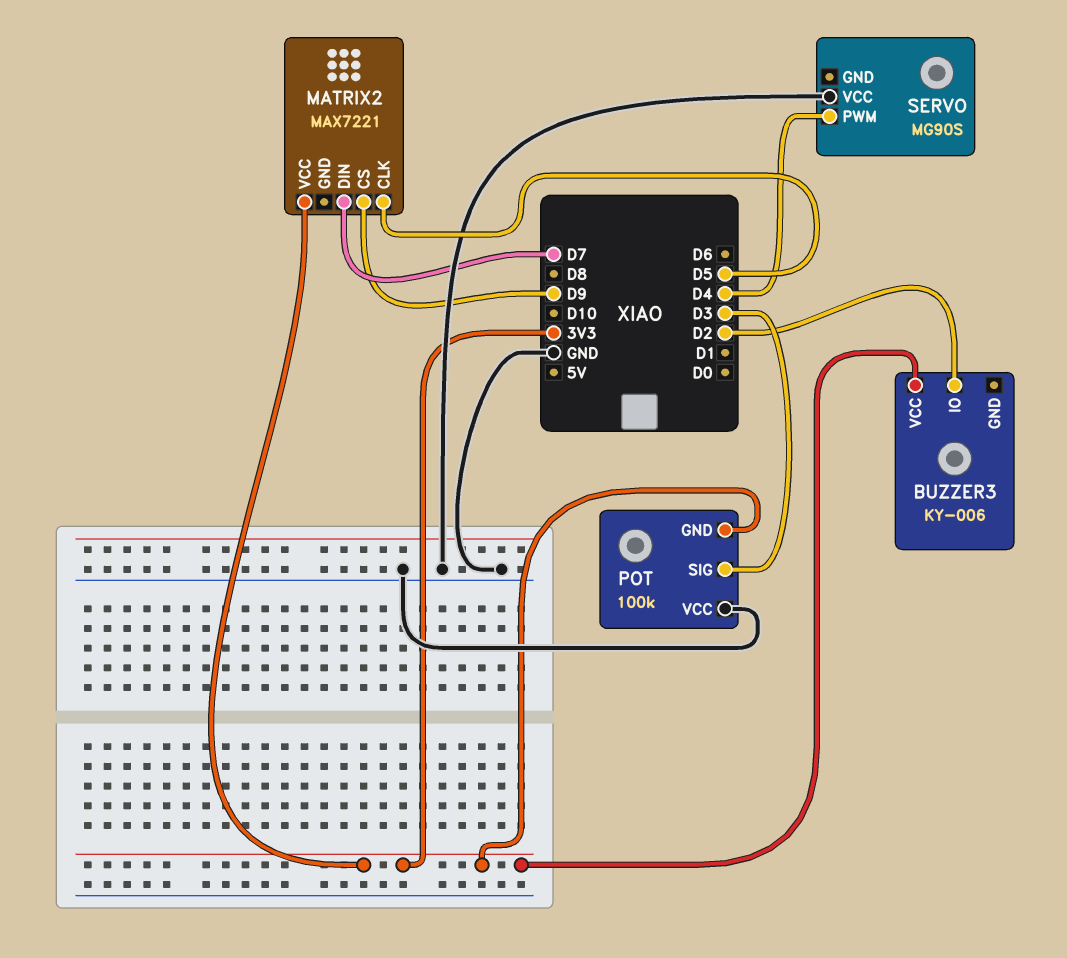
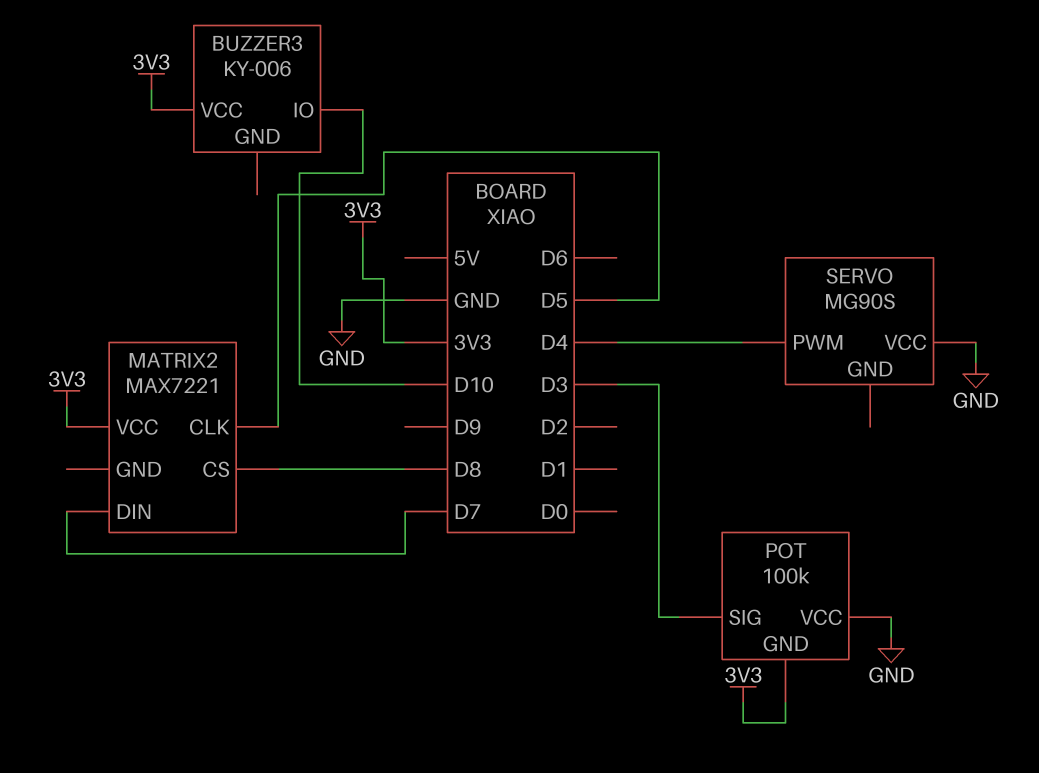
BUZZER3 pin IO: D2 -> D10
MATRIX2 pin CS: D9 -> D8

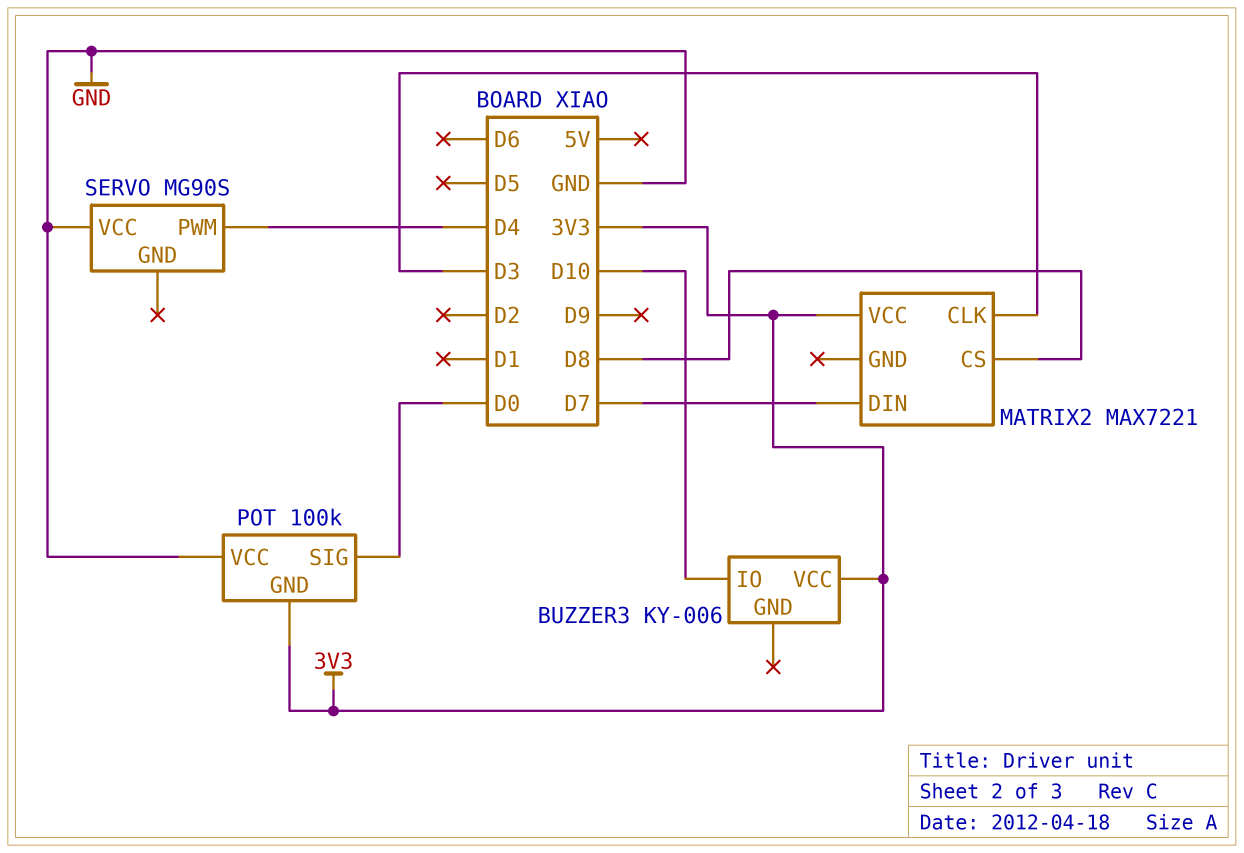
MATRIX2 pin CLK: D5 -> D3
POT pin SIG: D3 -> D0

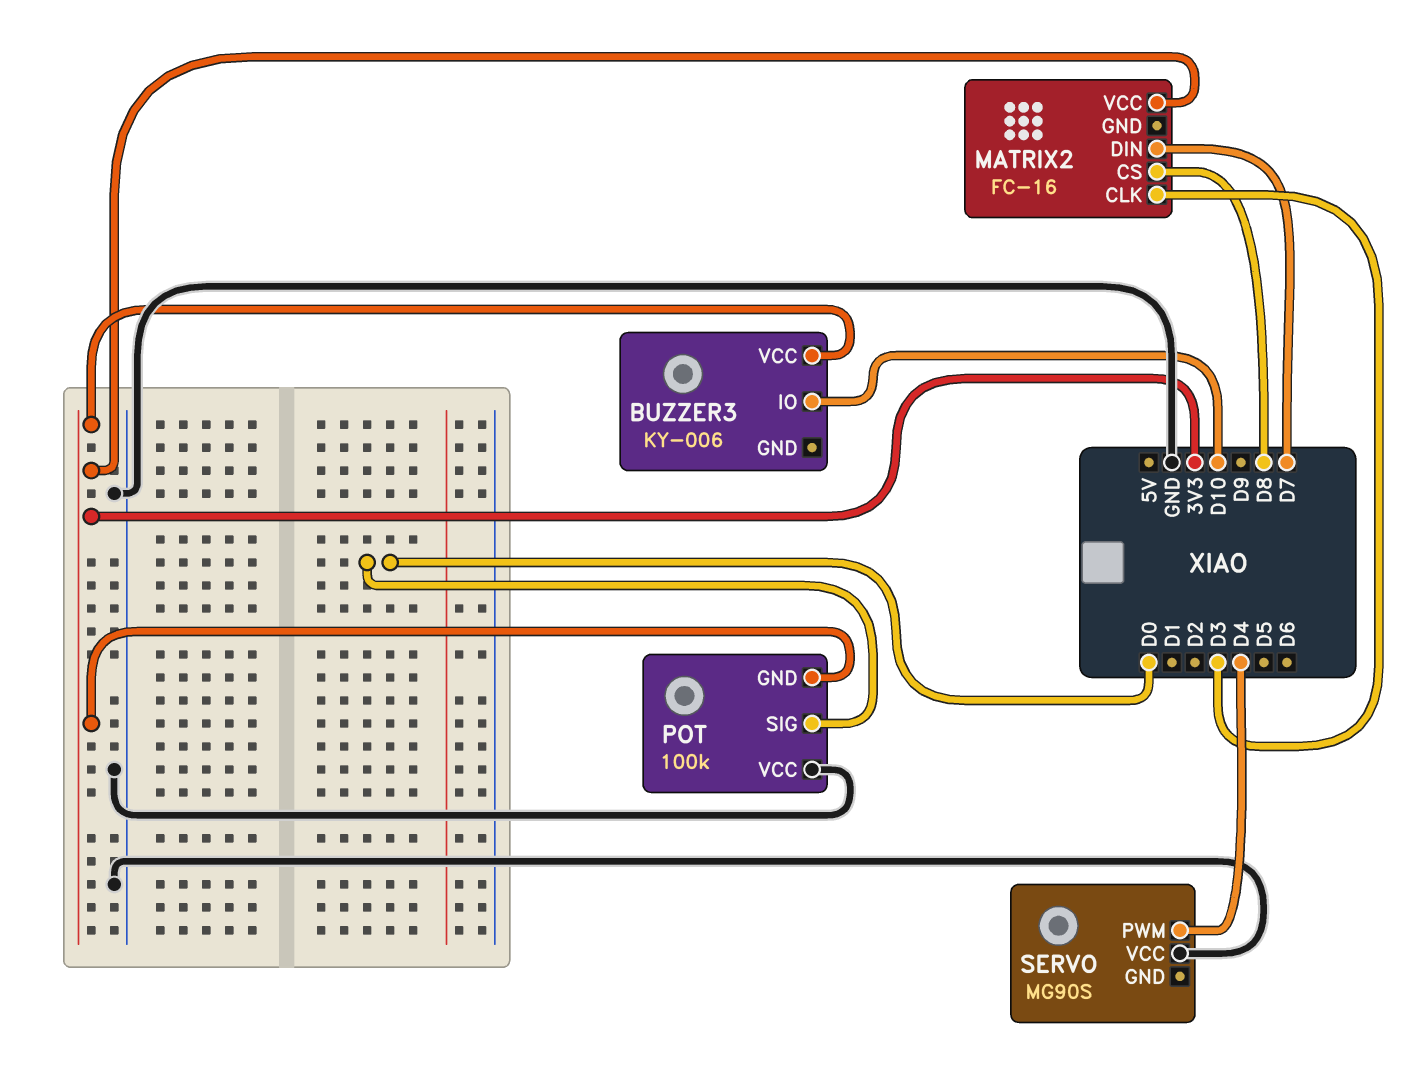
MATRIX2: MAX7221 -> FC-16

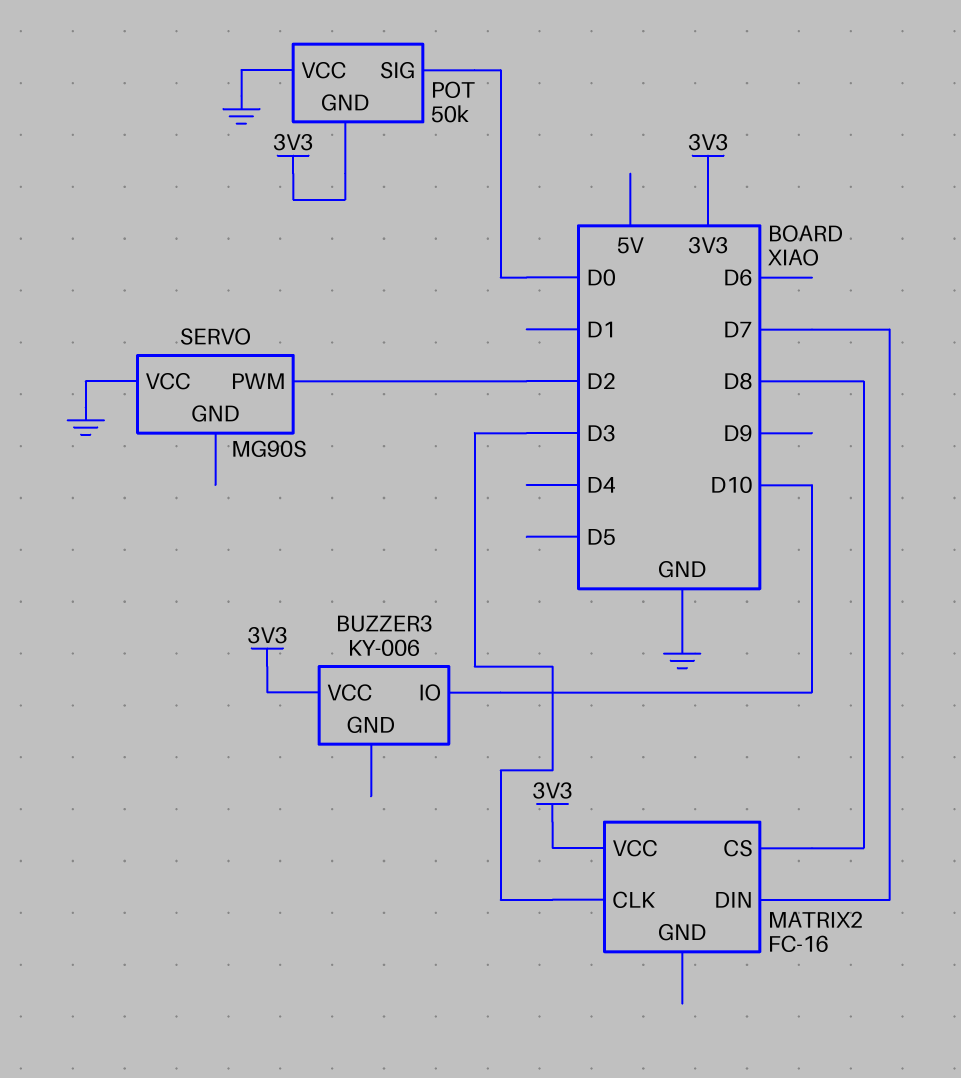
POT: 100k -> 50k
SERVO pin PWM: D4 -> D2

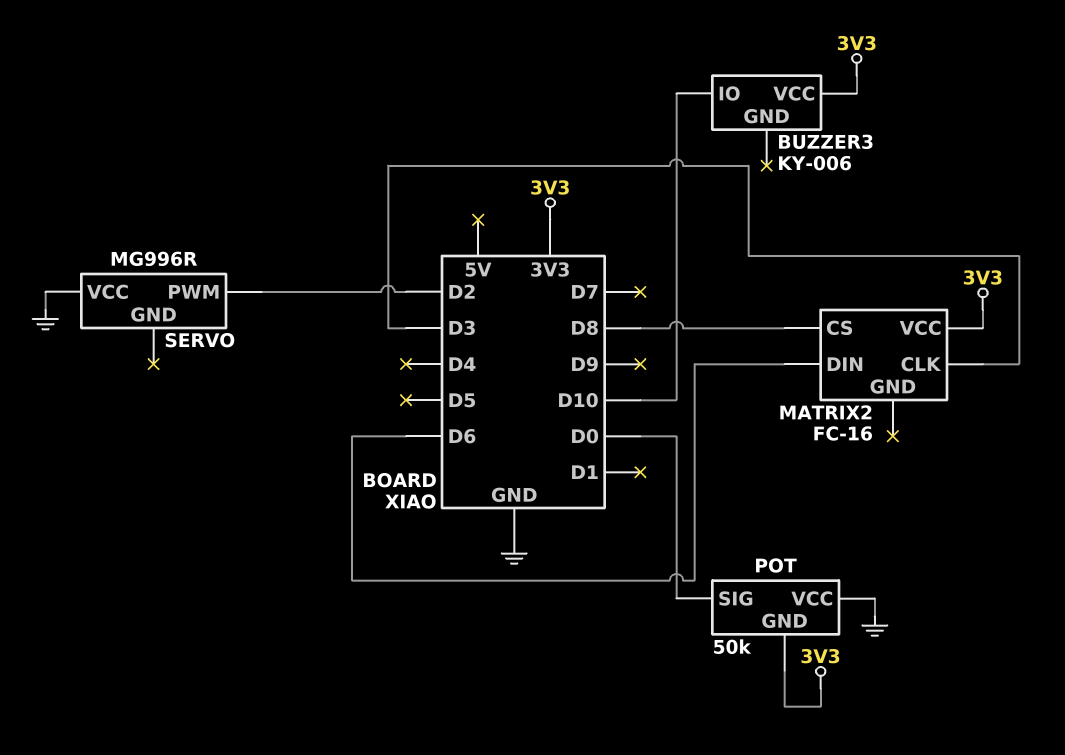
MATRIX2 pin DIN: D7 -> D6
SERVO: MG90S -> MG996R

